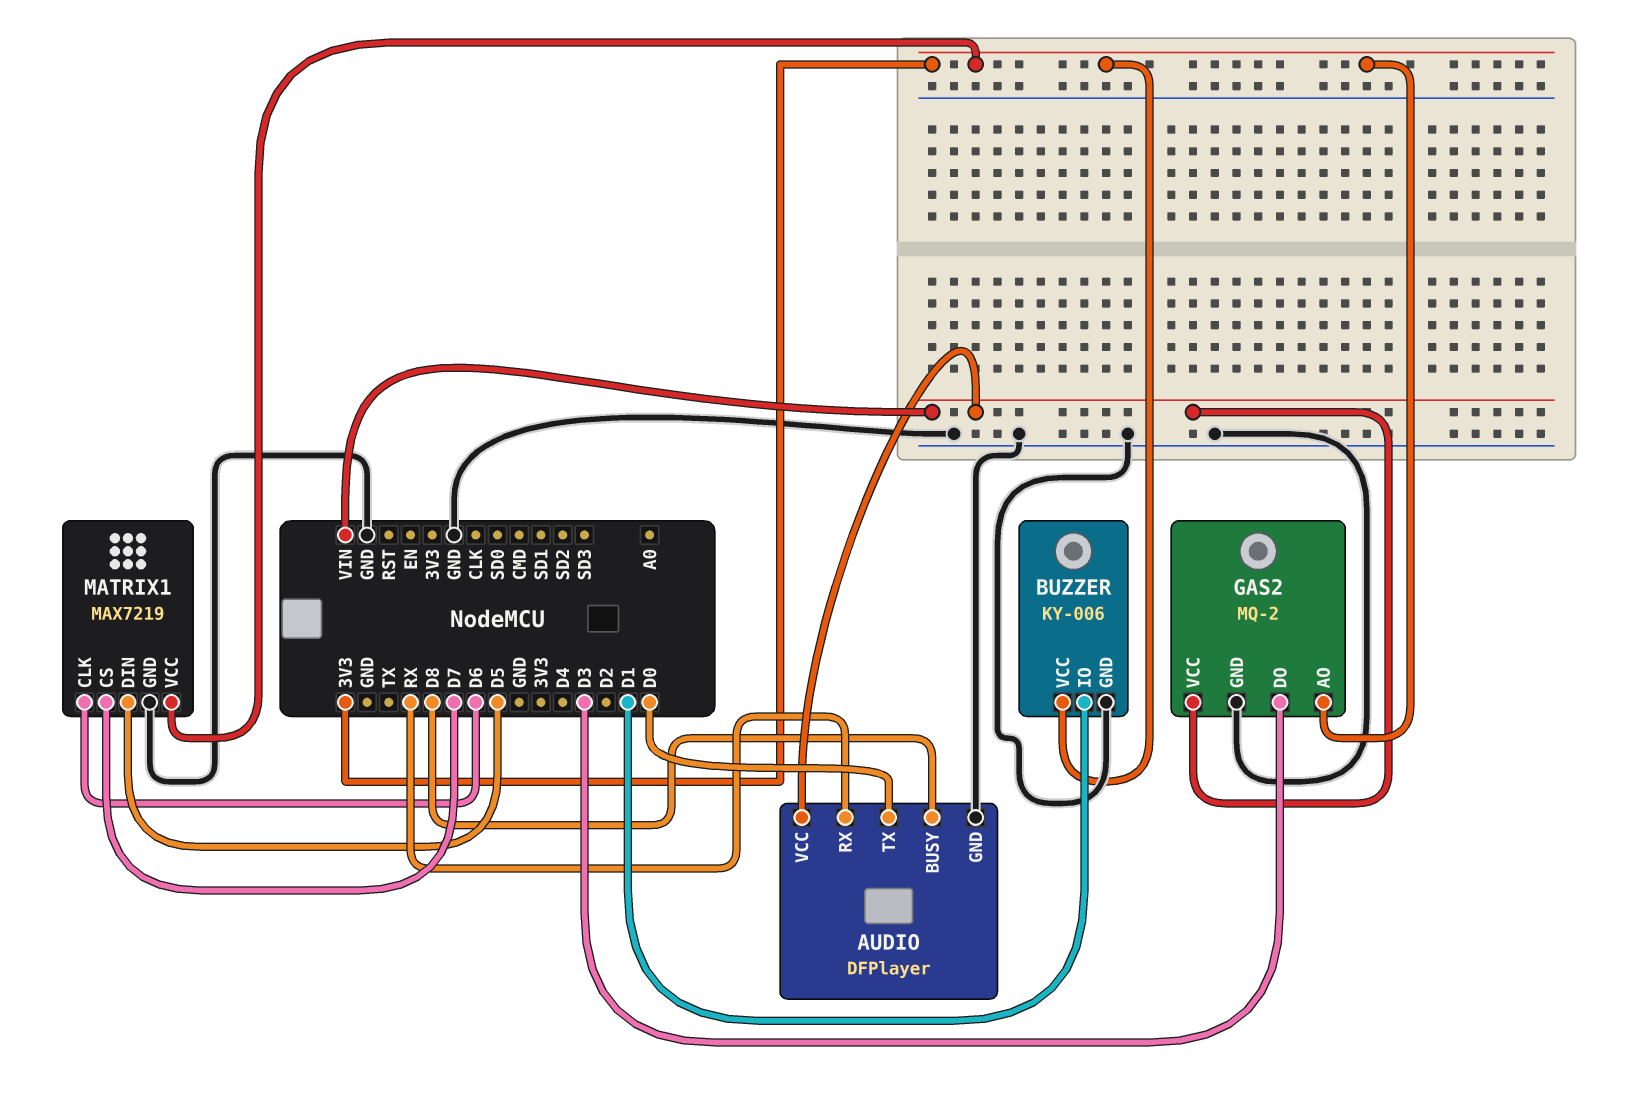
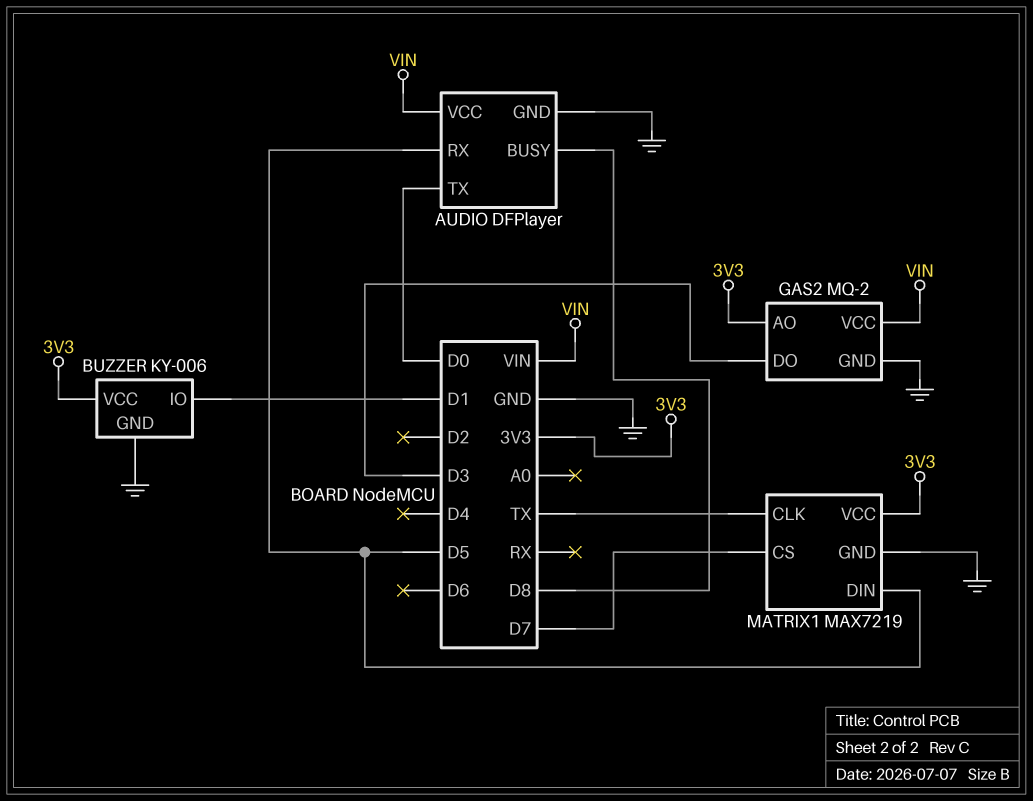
AUDIO pin RX: RX -> D5
MATRIX1 pin CLK: D6 -> TX

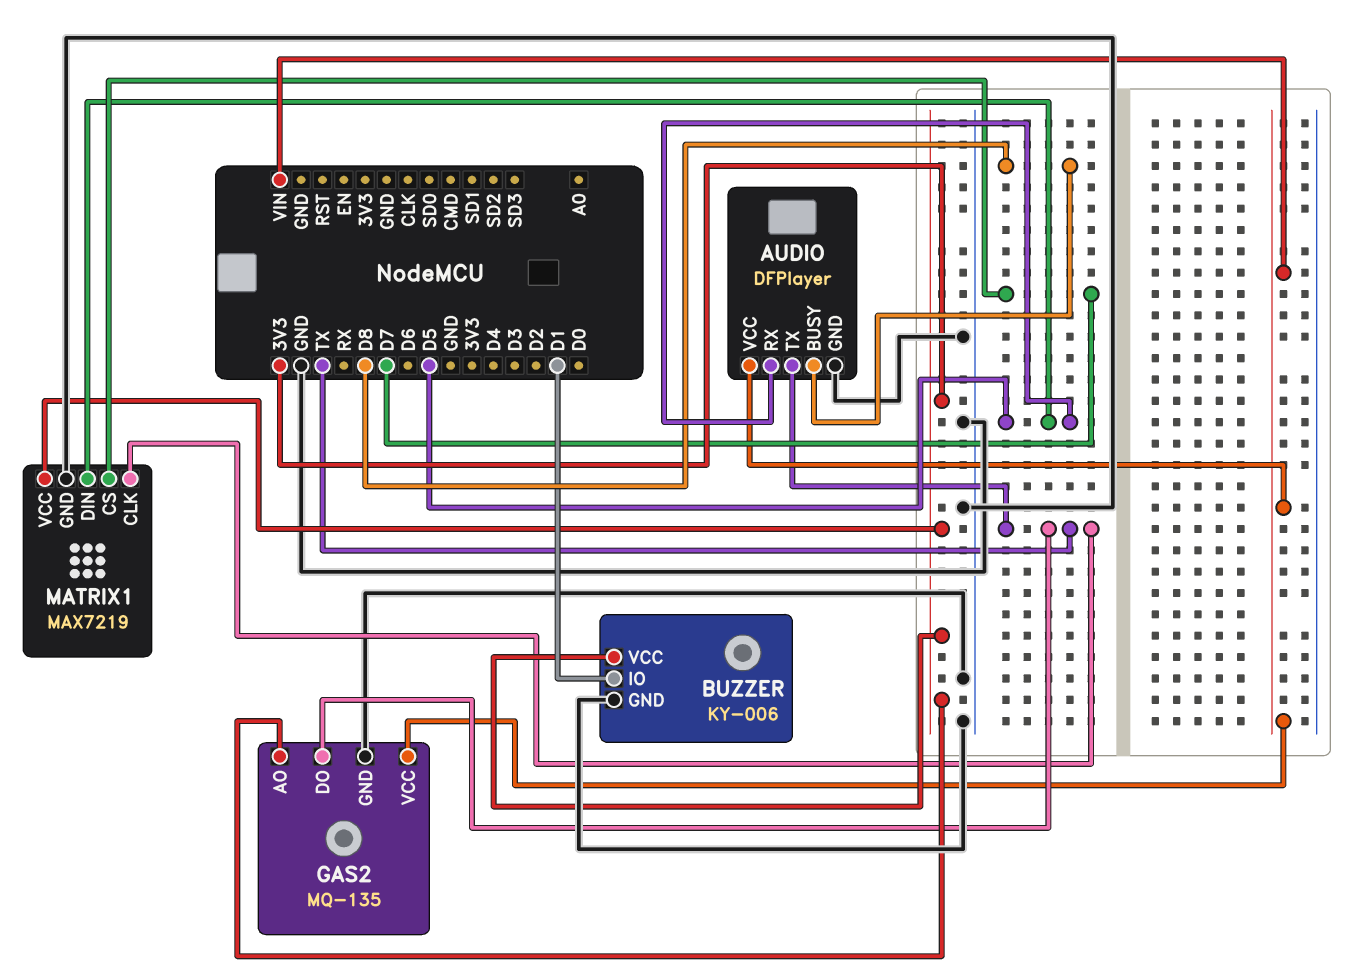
AUDIO pin TX: D0 -> TX
GAS2: MQ-2 -> MQ-135
GAS2 pin DO: D3 -> TX

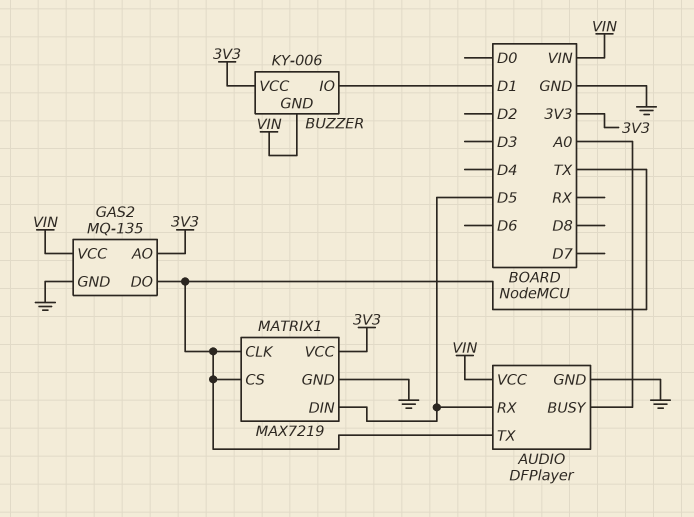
AUDIO pin BUSY: D8 -> A0
BUZZER pin GND: GND -> VIN
MATRIX1 pin CS: D7 -> TX

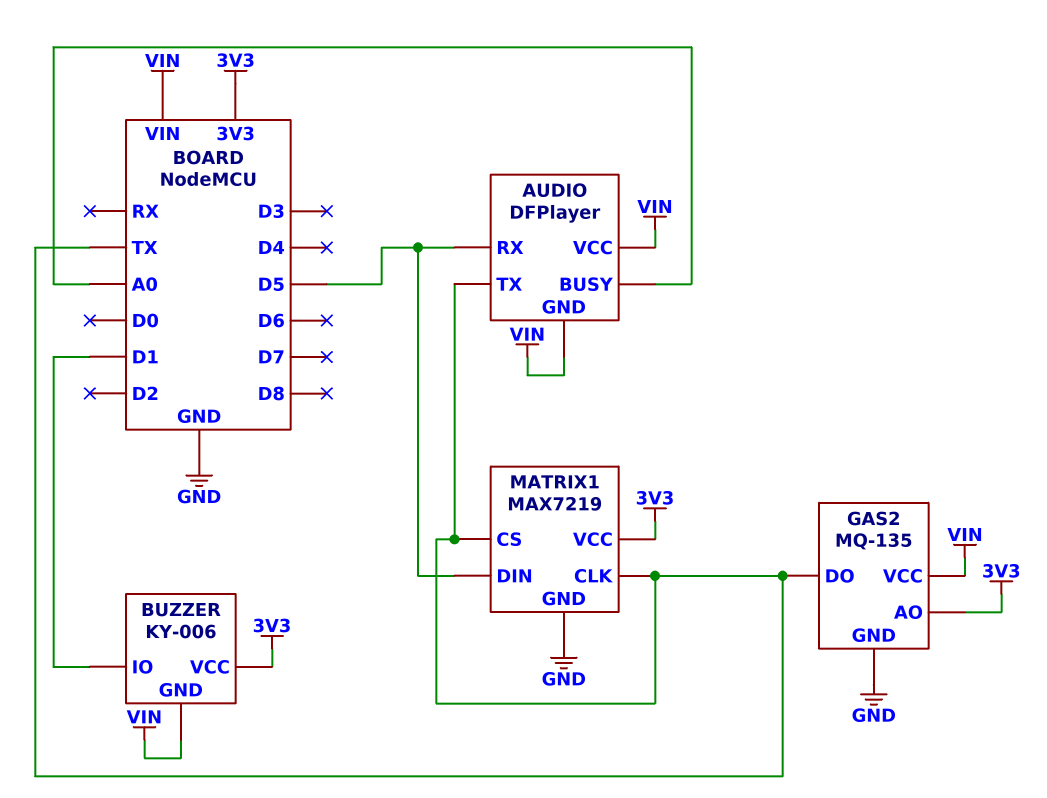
AUDIO pin GND: GND -> VIN

